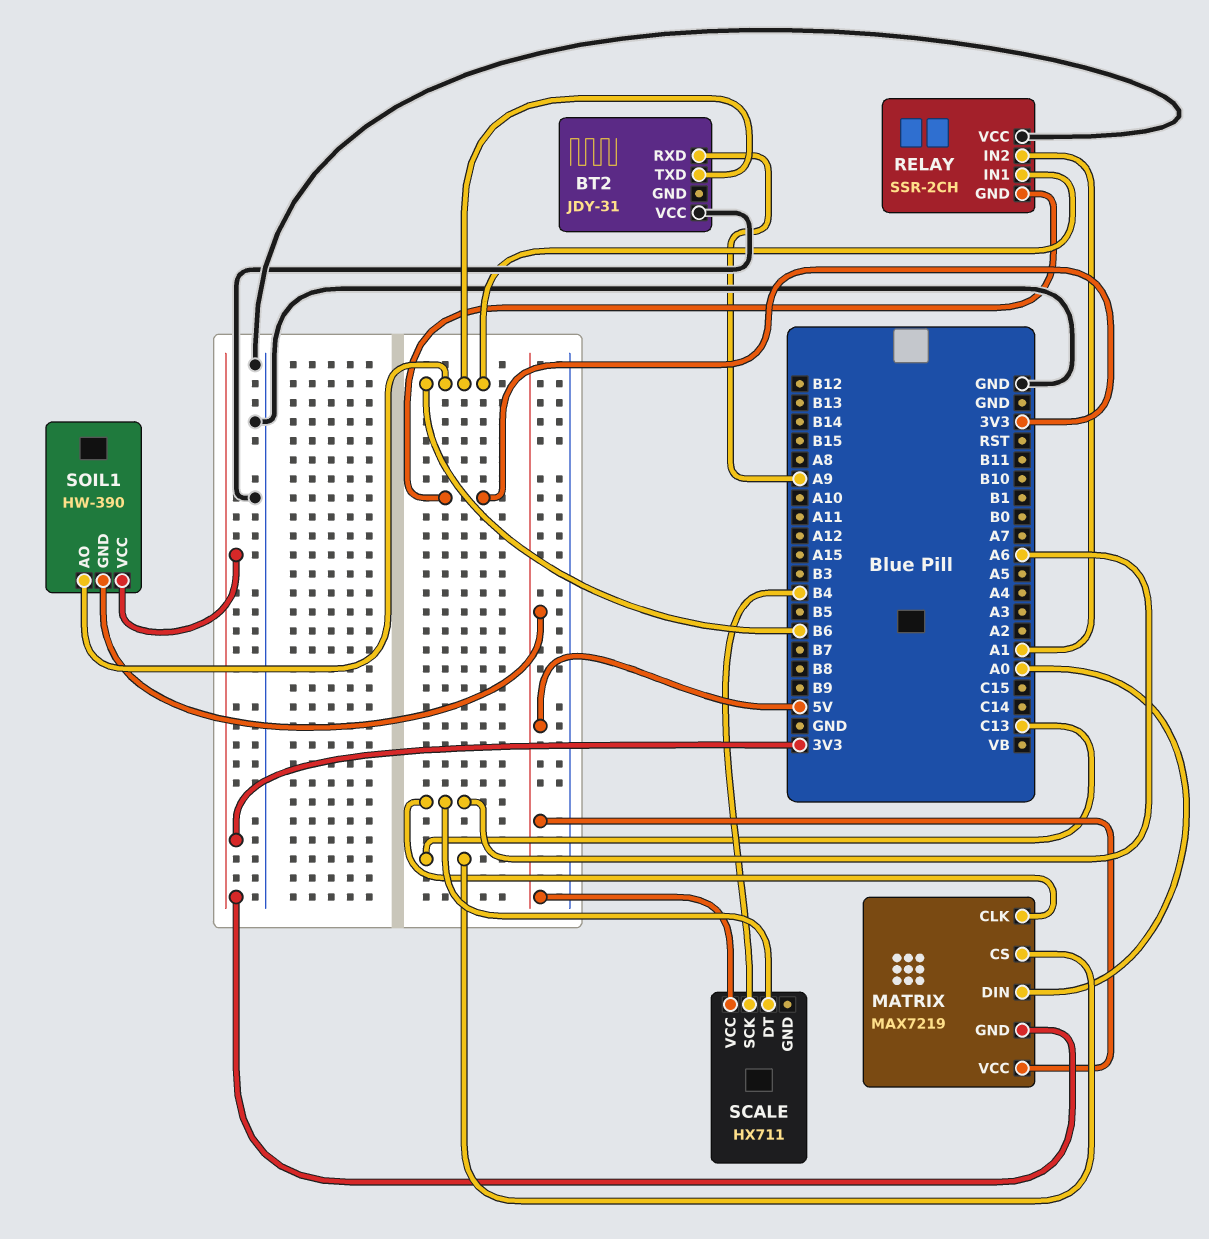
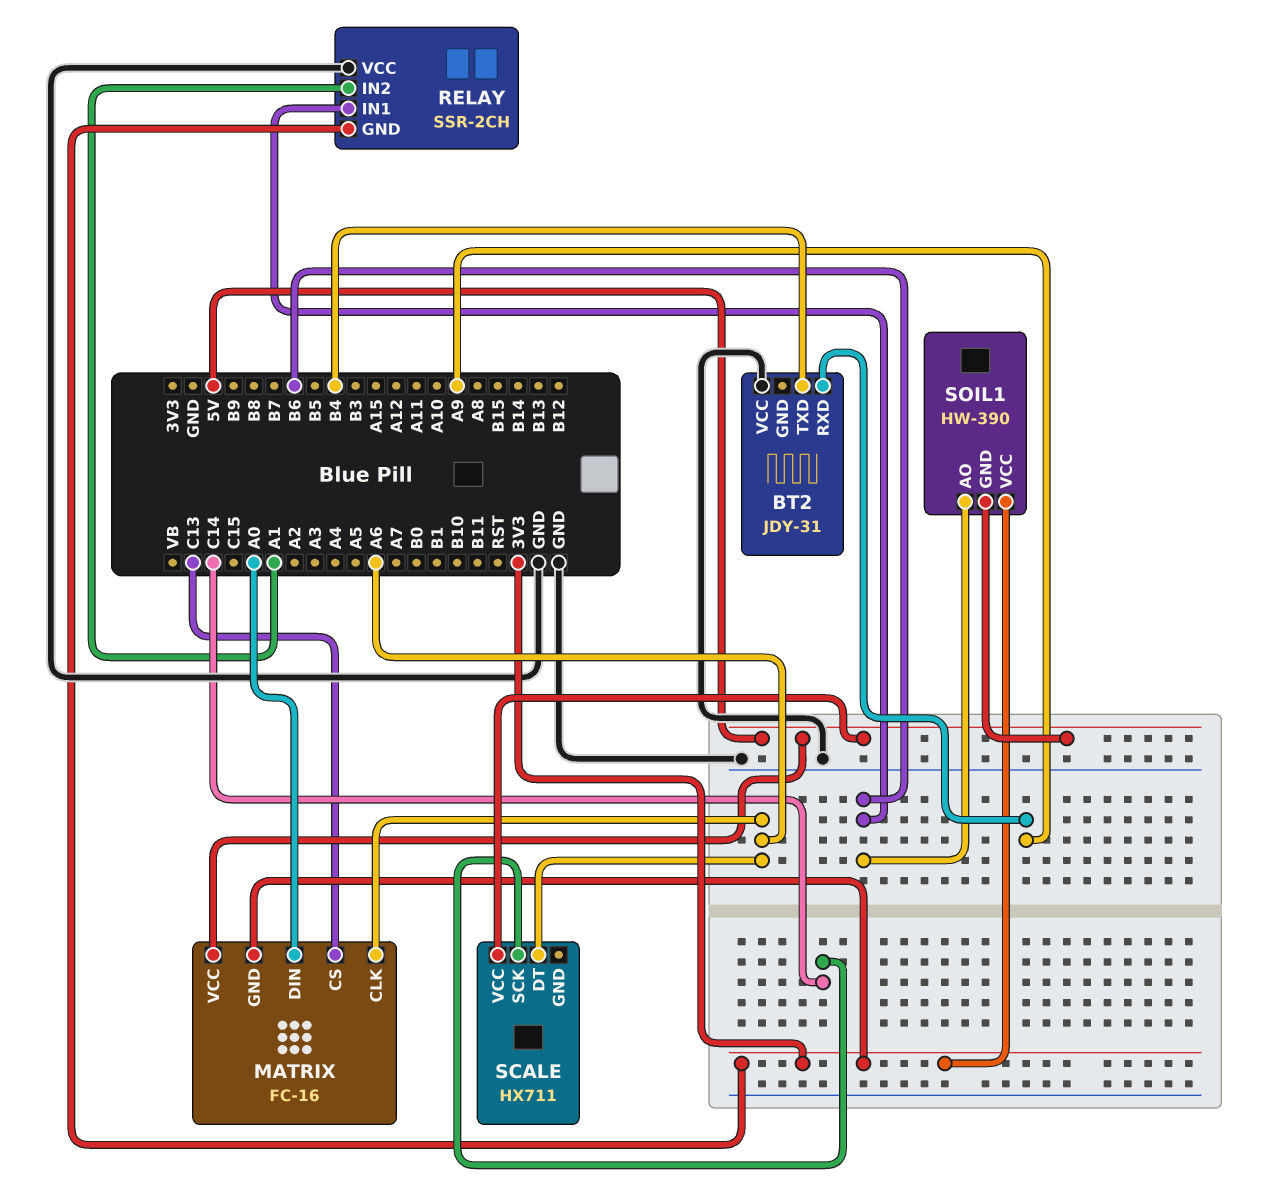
BT2 pin TXD: B6 -> B4
MATRIX: MAX7219 -> FC-16
SCALE pin SCK: B4 -> C14

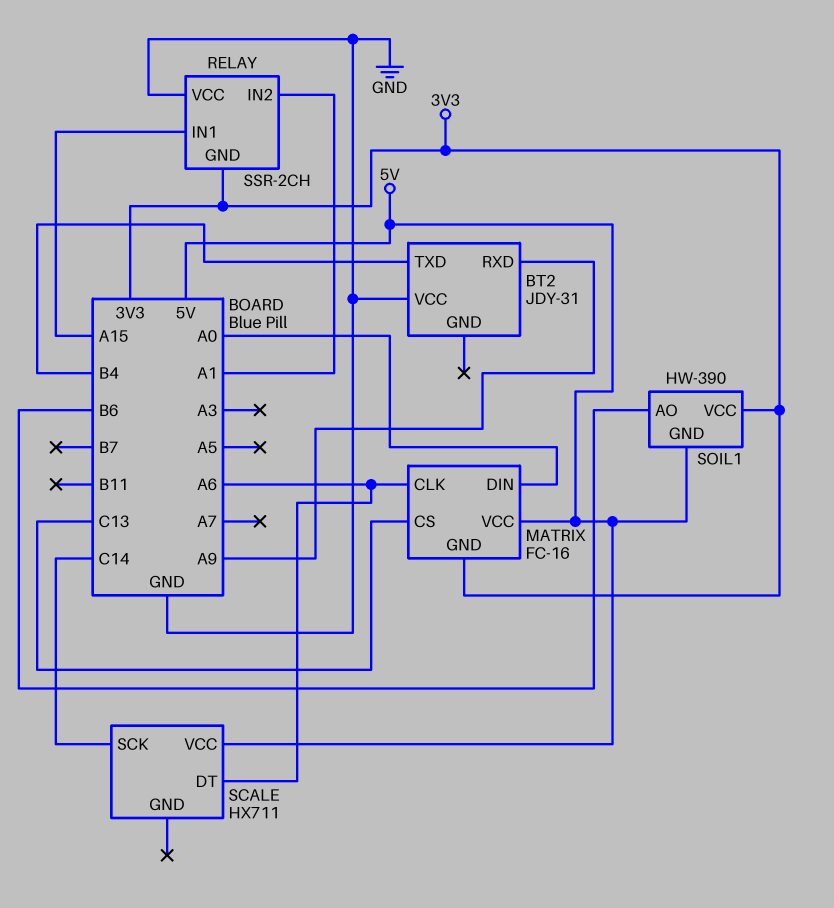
RELAY pin IN1: B6 -> A15

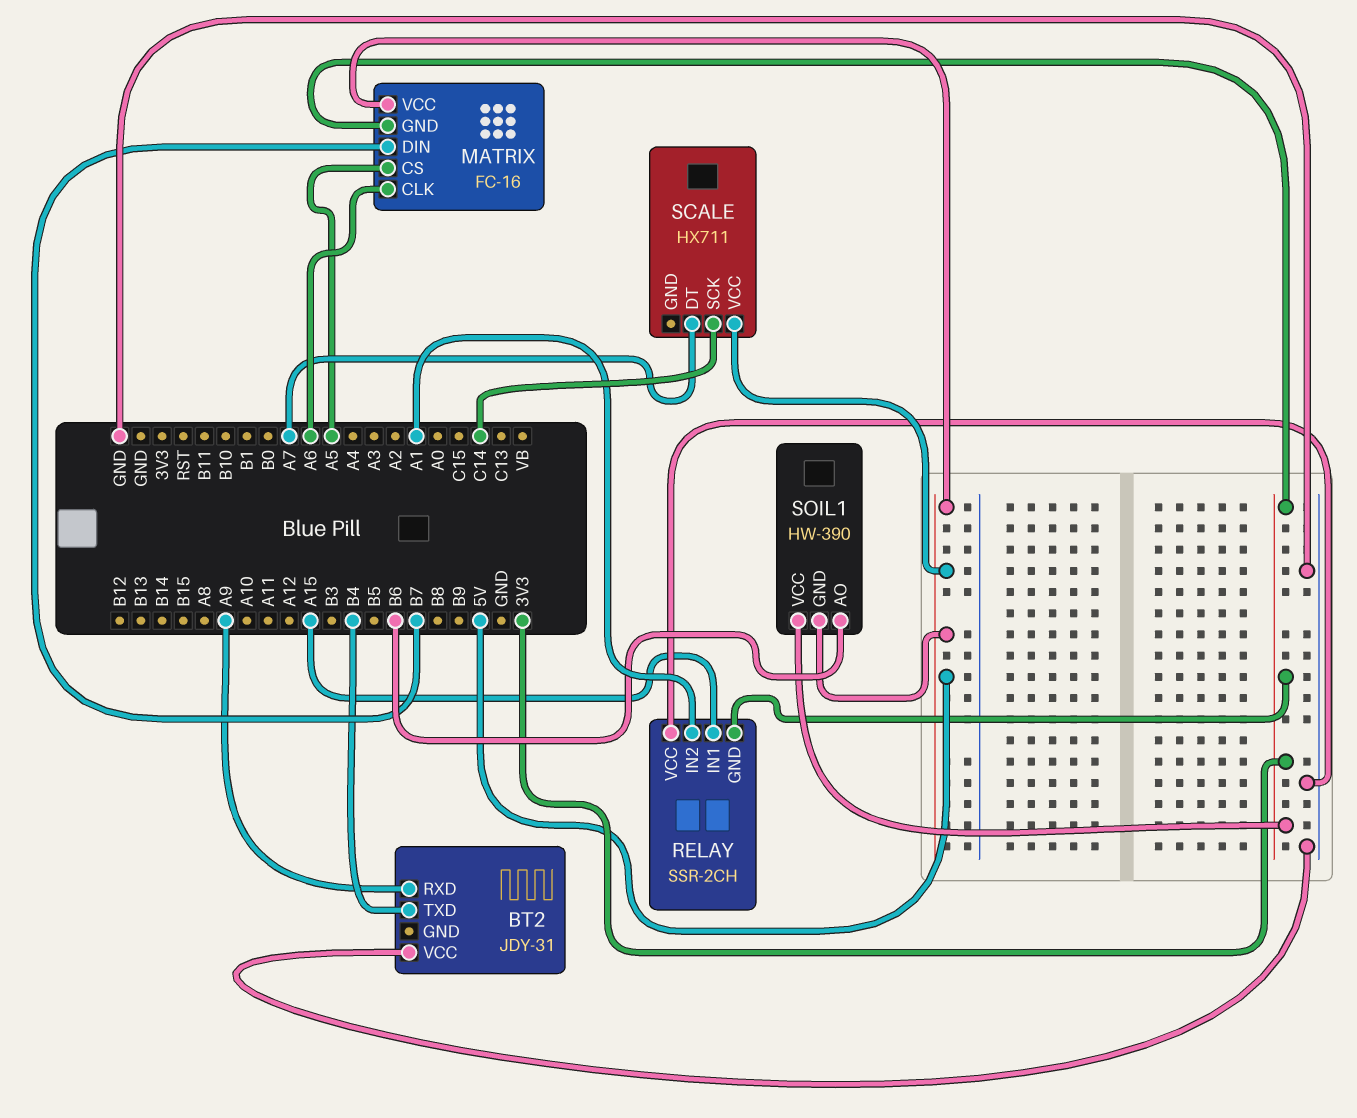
MATRIX pin CS: C13 -> A5
MATRIX pin DIN: A0 -> B7
SCALE pin DT: A6 -> A7

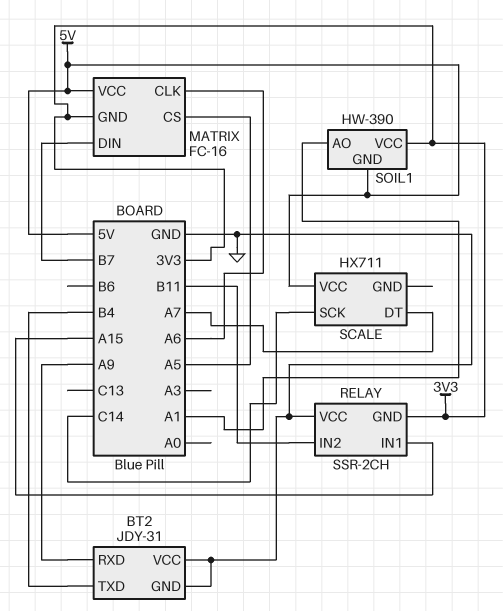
BT2 pin GND: none -> GND
RELAY pin IN2: A1 -> B11
SOIL1 pin AO: B6 -> A1

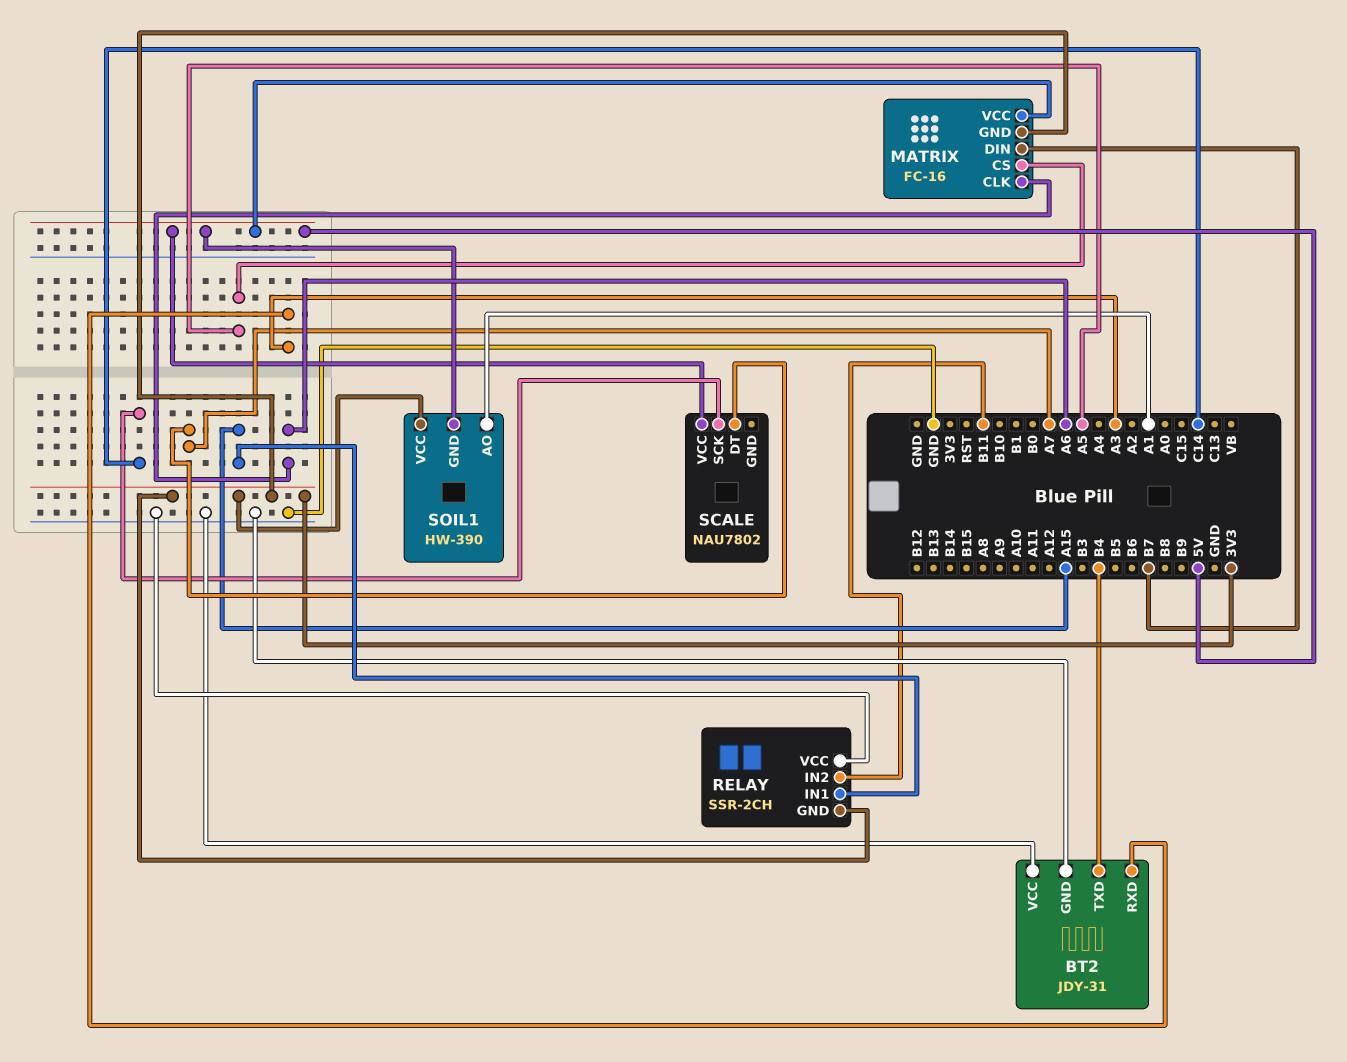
BT2 pin RXD: A9 -> A3
SCALE: HX711 -> NAU7802

